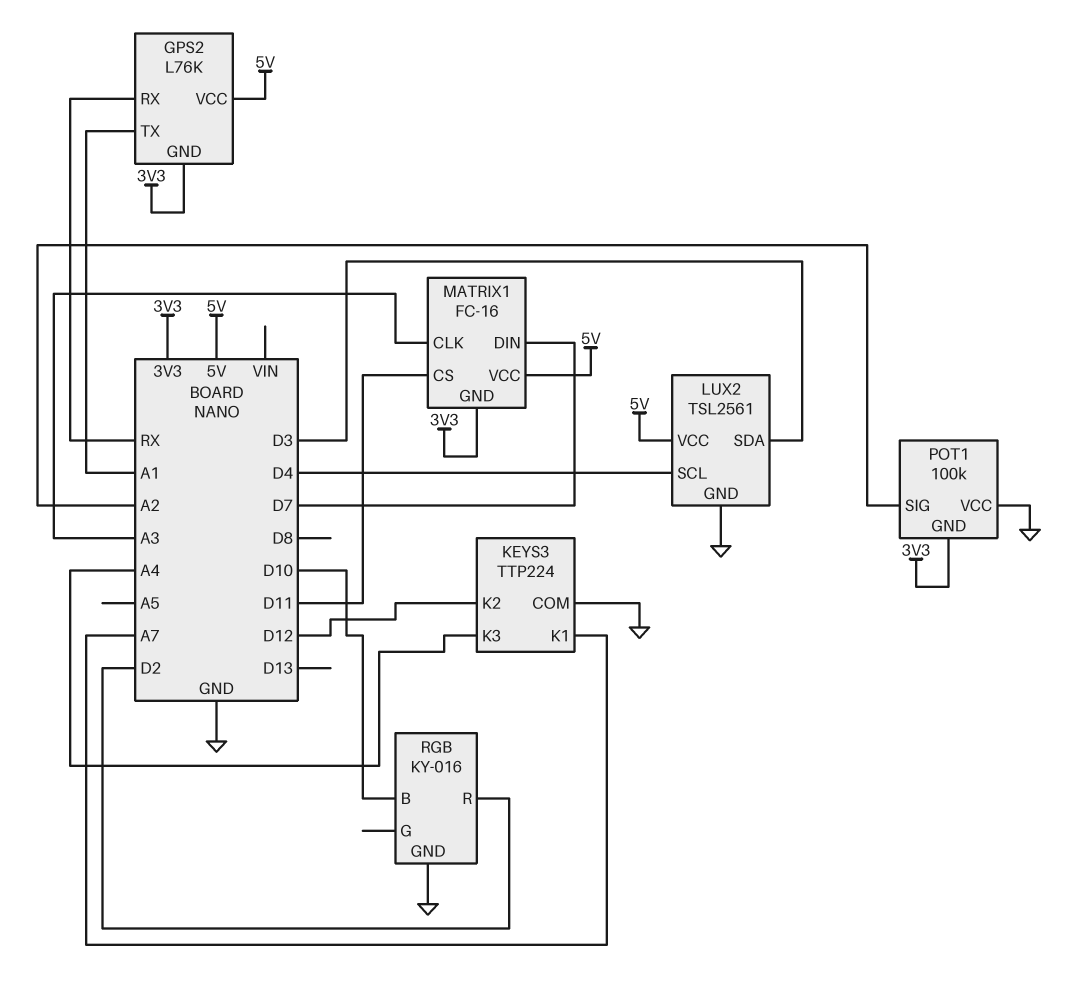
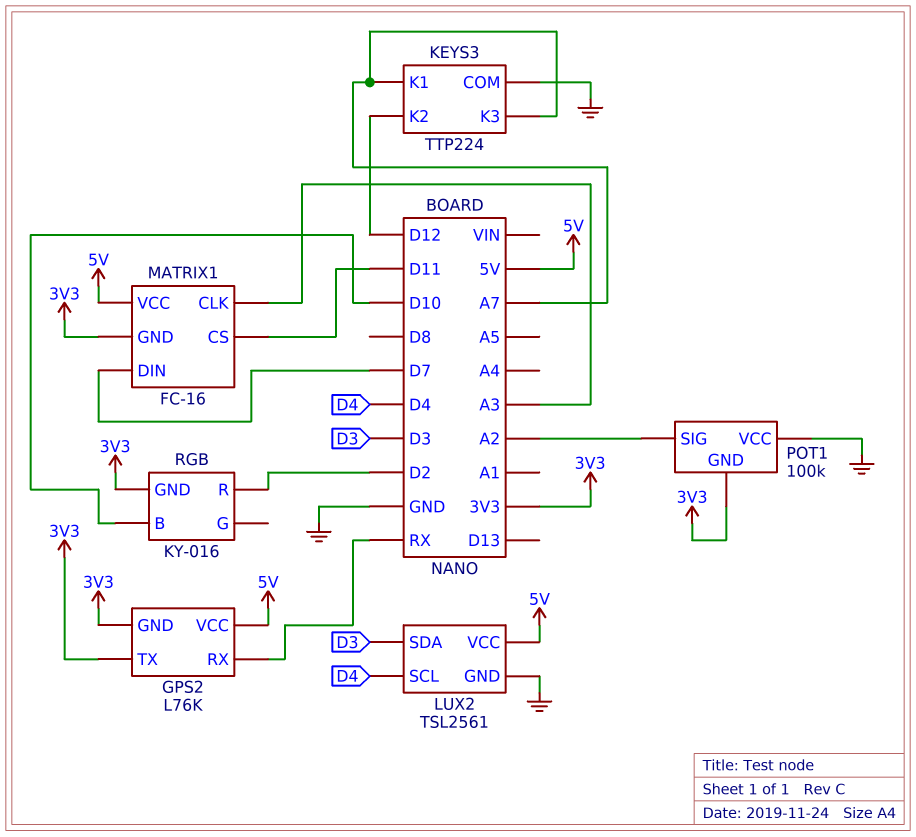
GPS2 pin TX: A1 -> 3V3
KEYS3 pin K3: A4 -> A7
RGB pin GND: GND -> 3V3

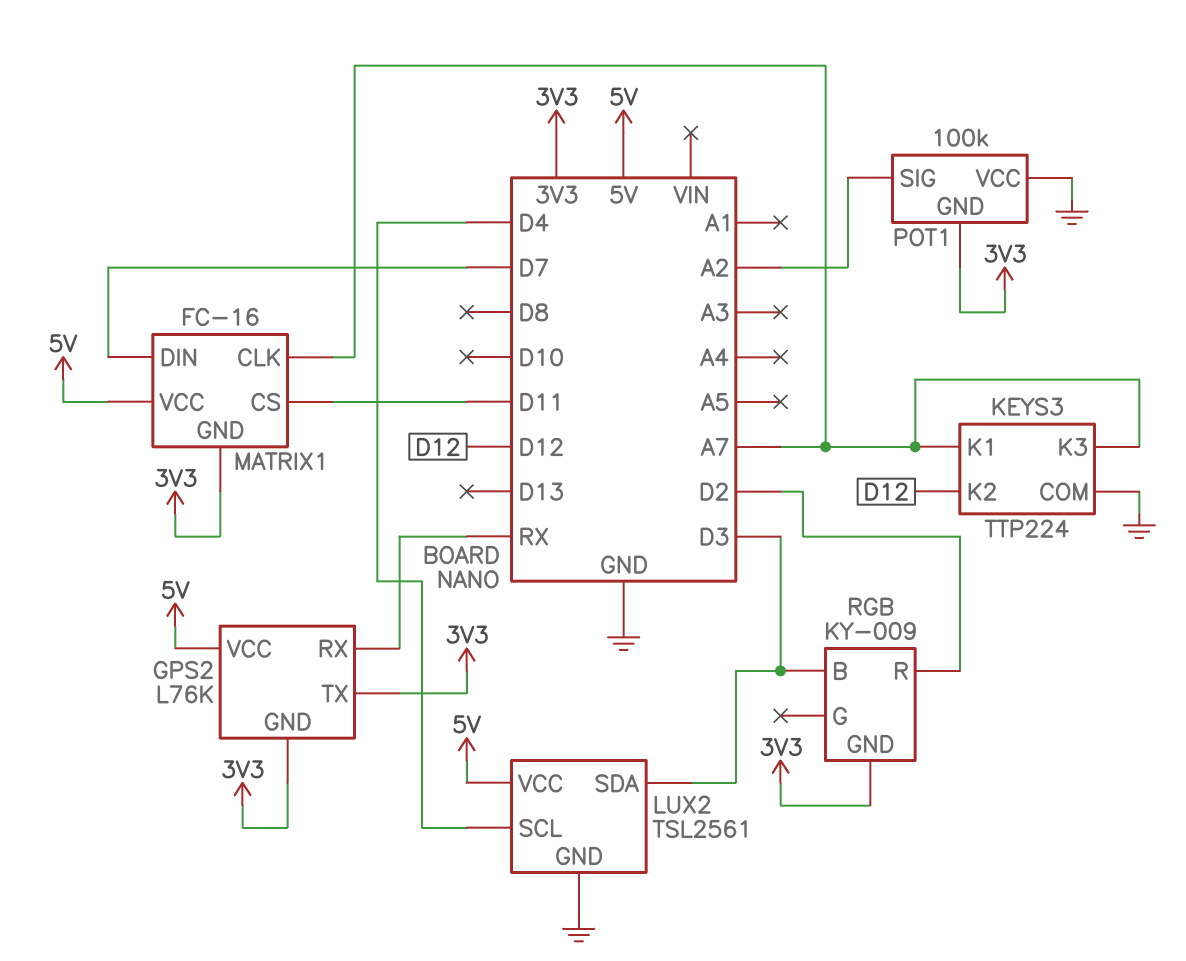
MATRIX1 pin CLK: A3 -> A7
RGB: KY-016 -> KY-009
RGB pin B: D10 -> D3

